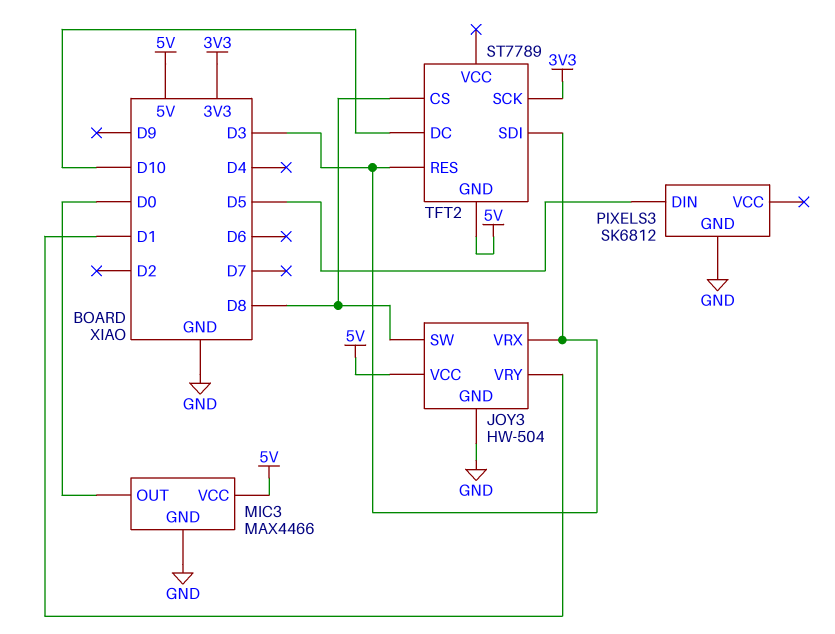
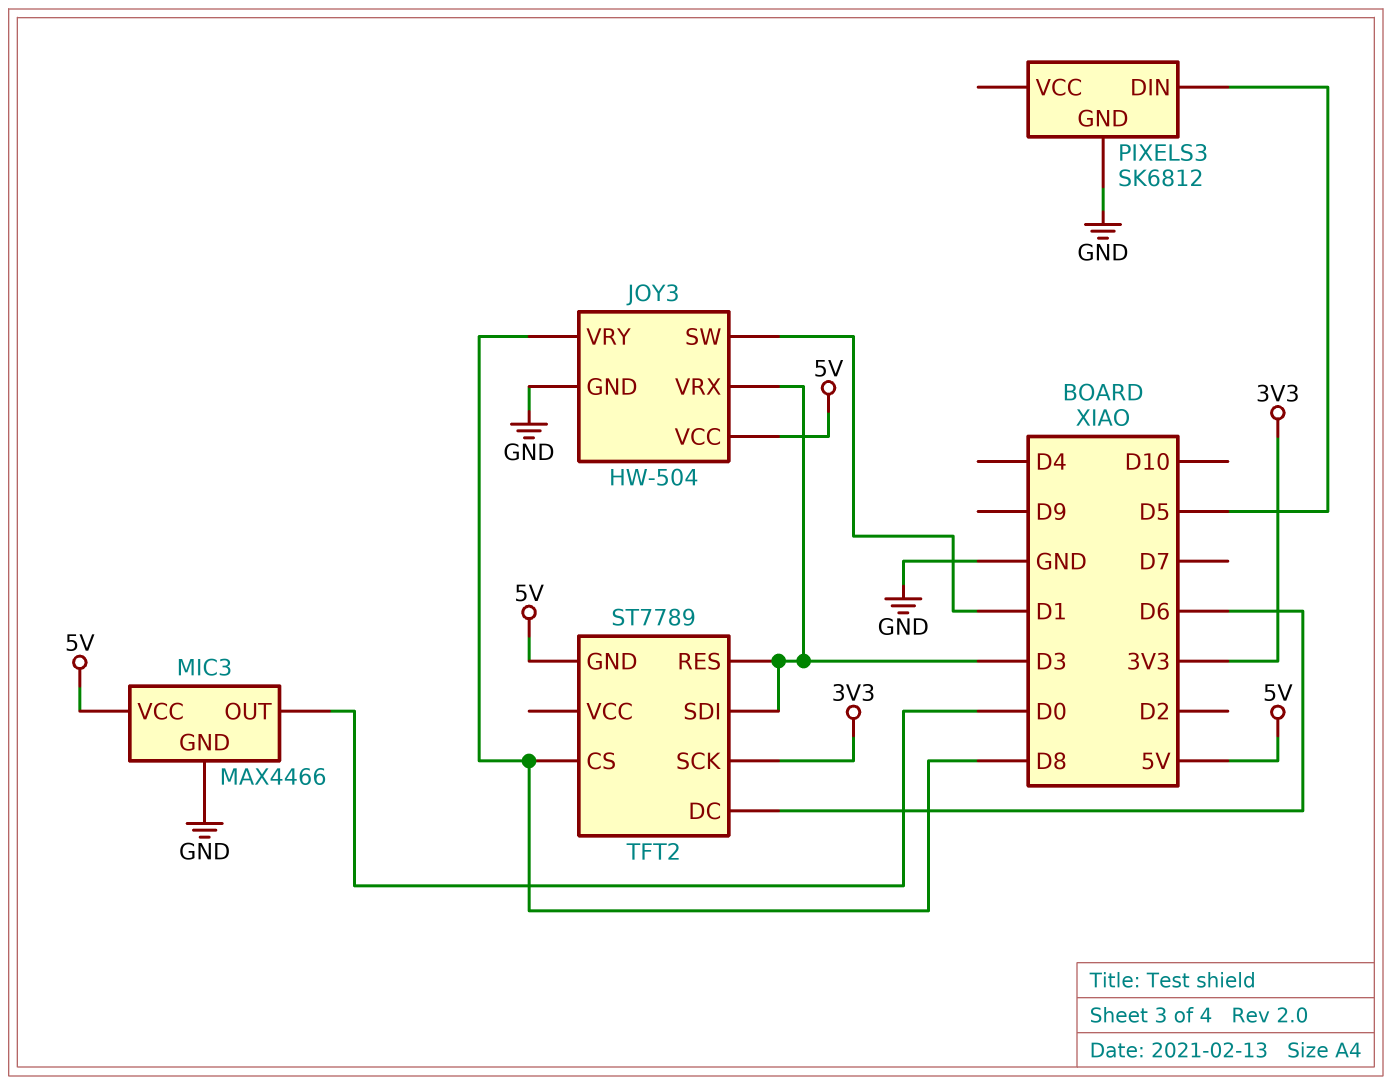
JOY3 pin SW: D8 -> D1
JOY3 pin VRY: D1 -> D8
TFT2 pin DC: D10 -> D6

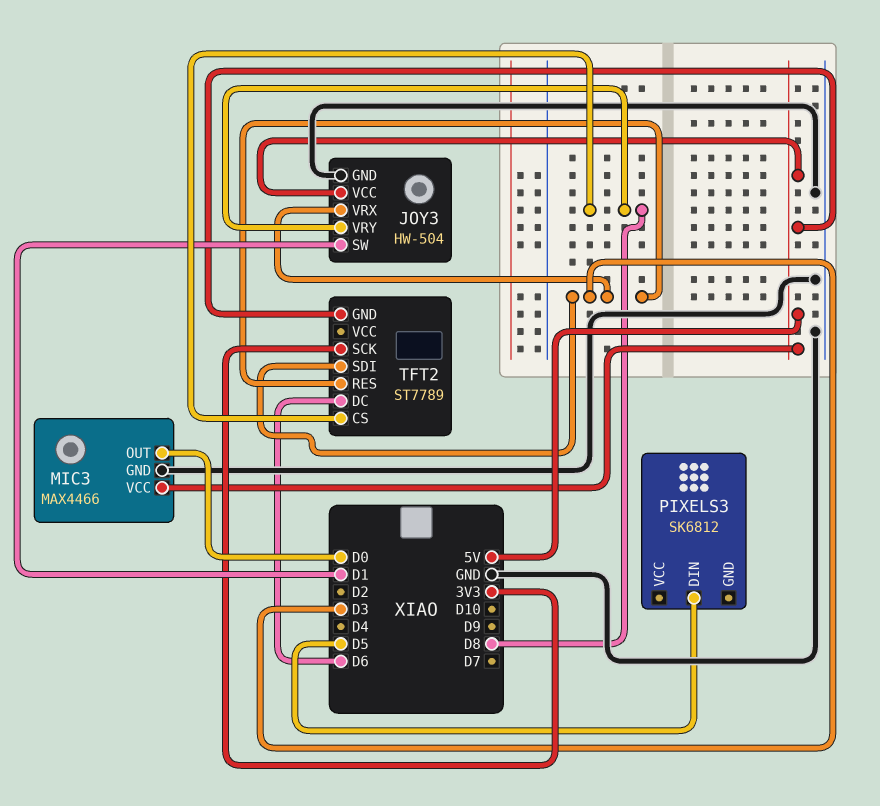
PIXELS3 pin GND: GND -> none

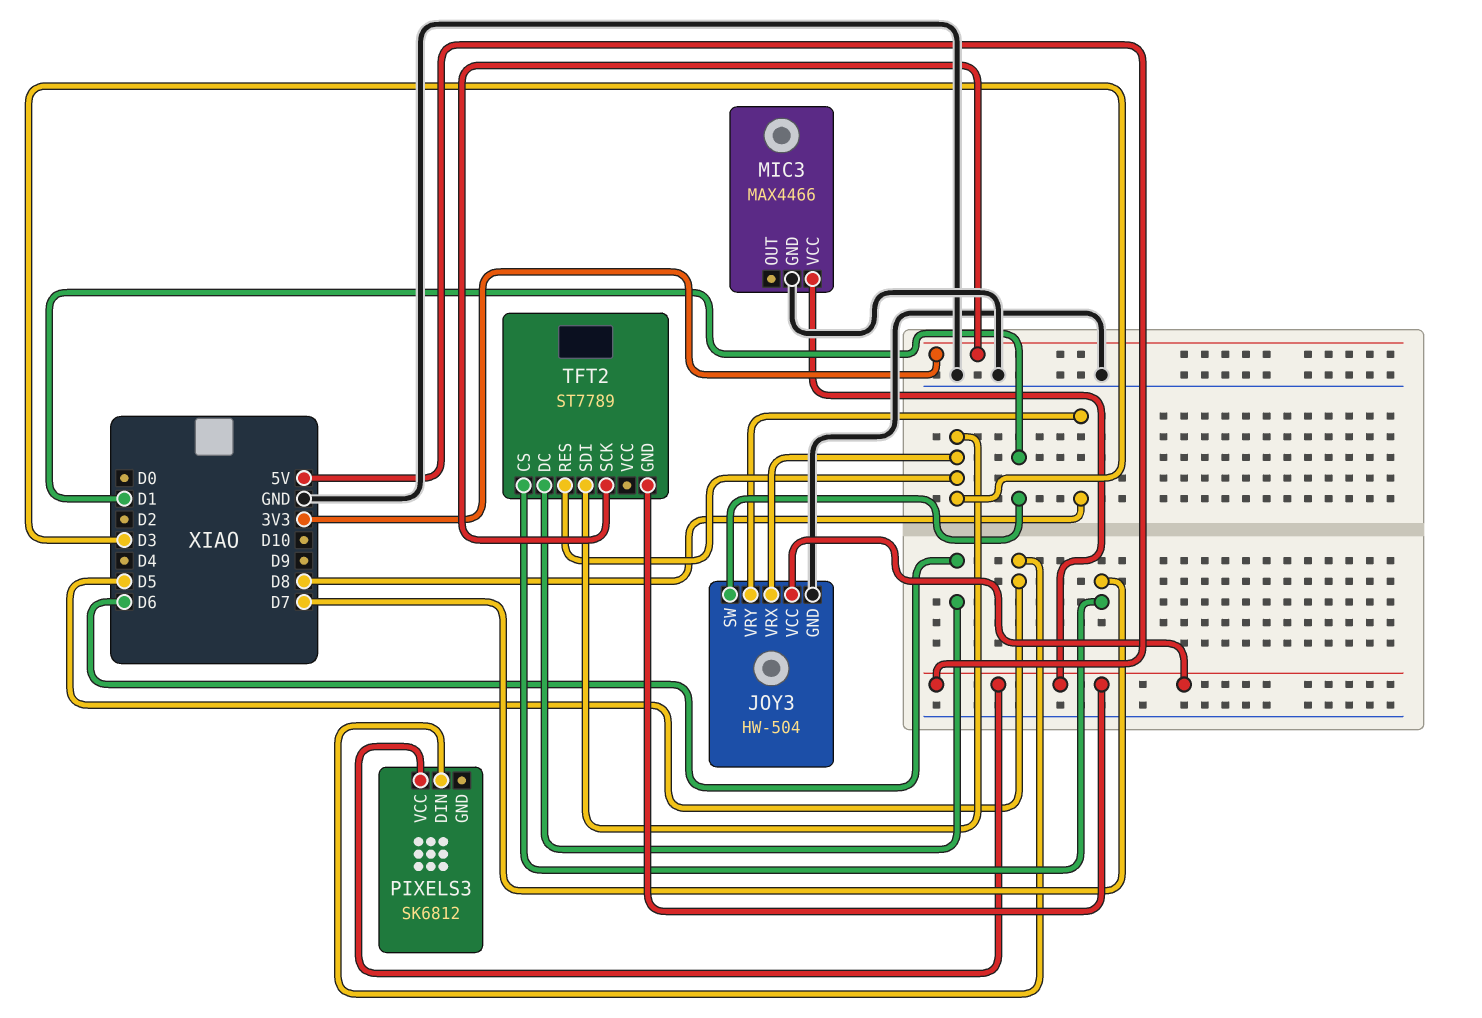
MIC3 pin OUT: D0 -> none
PIXELS3 pin VCC: none -> 5V
TFT2 pin CS: D8 -> D7

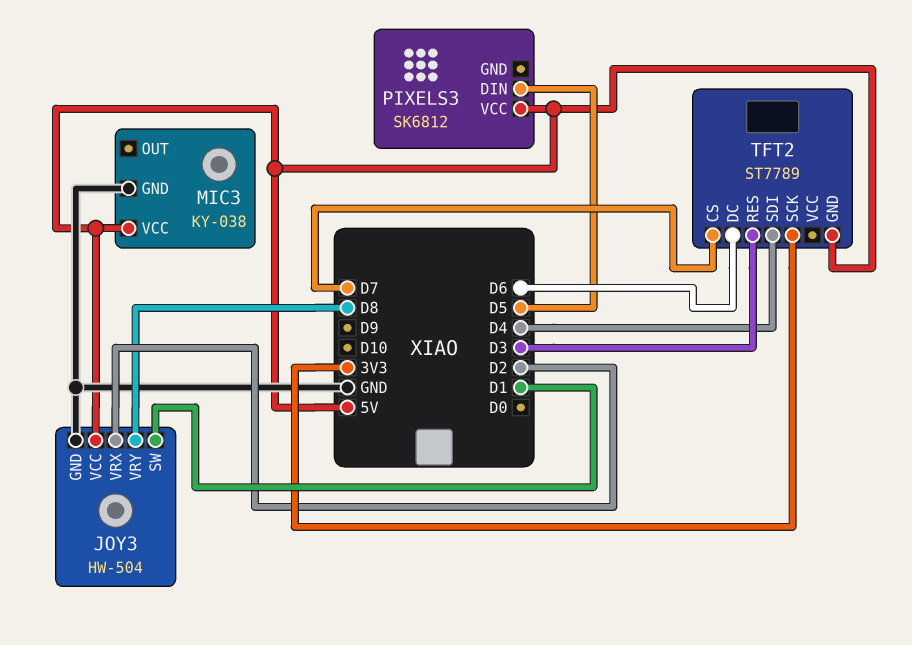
JOY3 pin VRX: D3 -> D2
MIC3: MAX4466 -> KY-038
TFT2 pin SDI: D3 -> D4

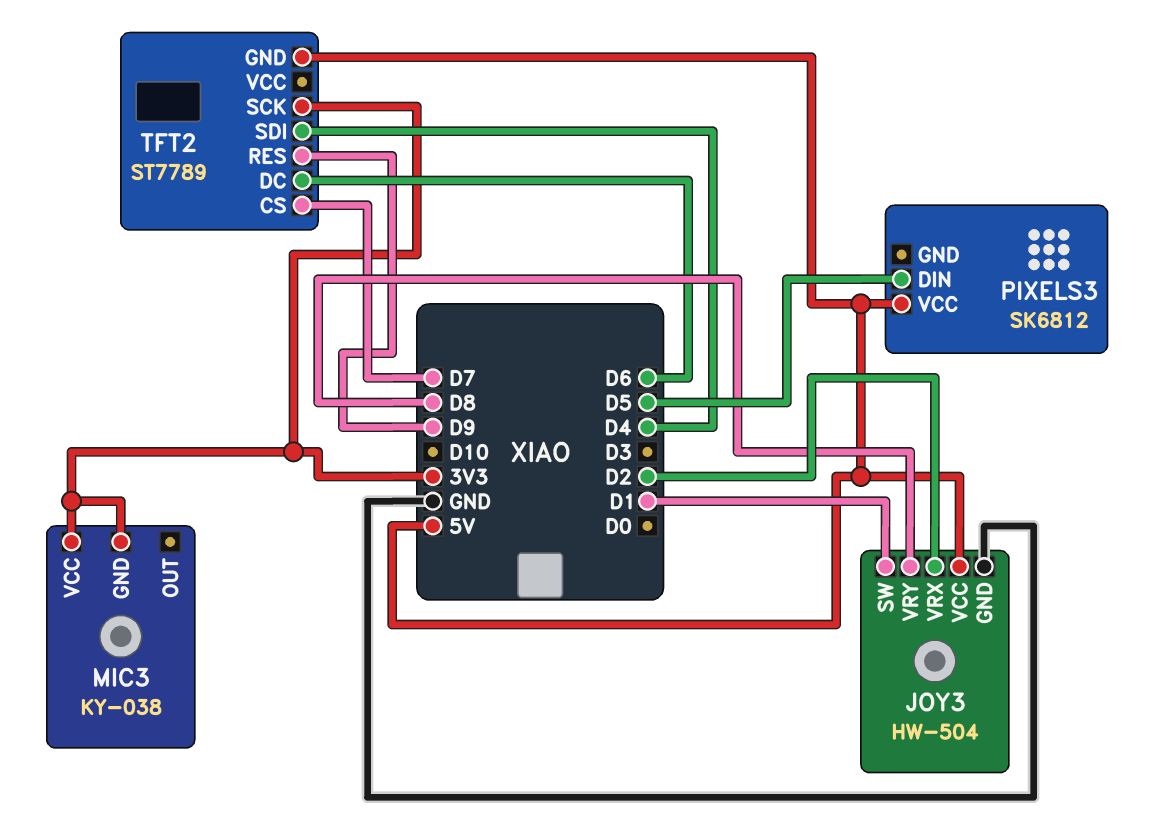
MIC3 pin GND: GND -> 3V3
MIC3 pin VCC: 5V -> 3V3
TFT2 pin RES: D3 -> D9

